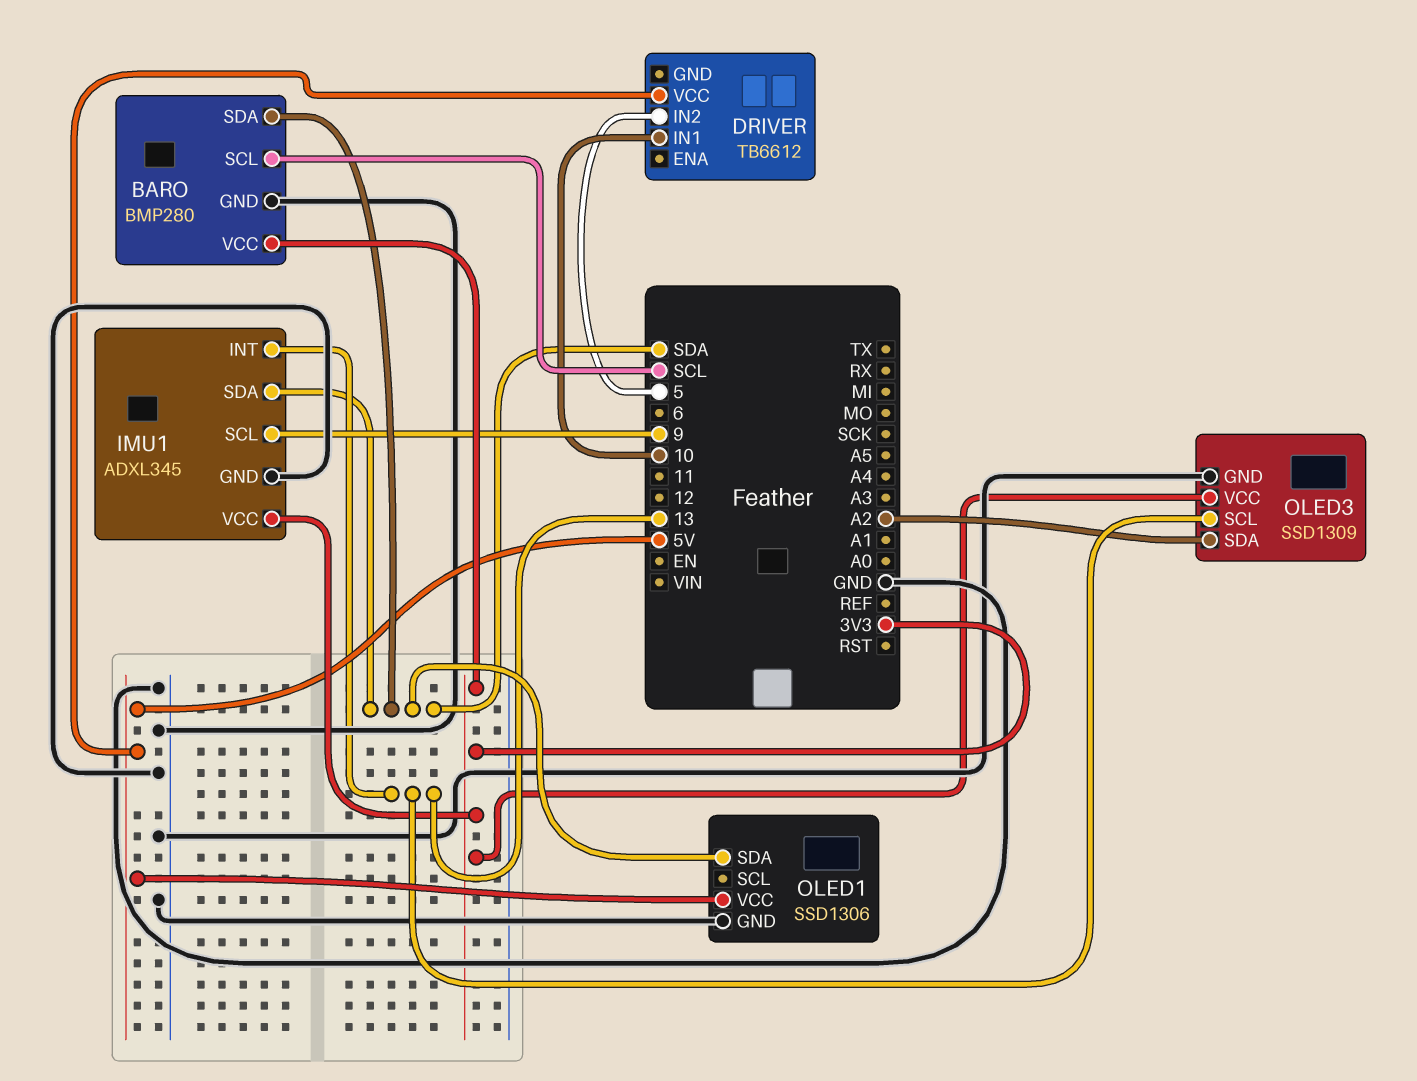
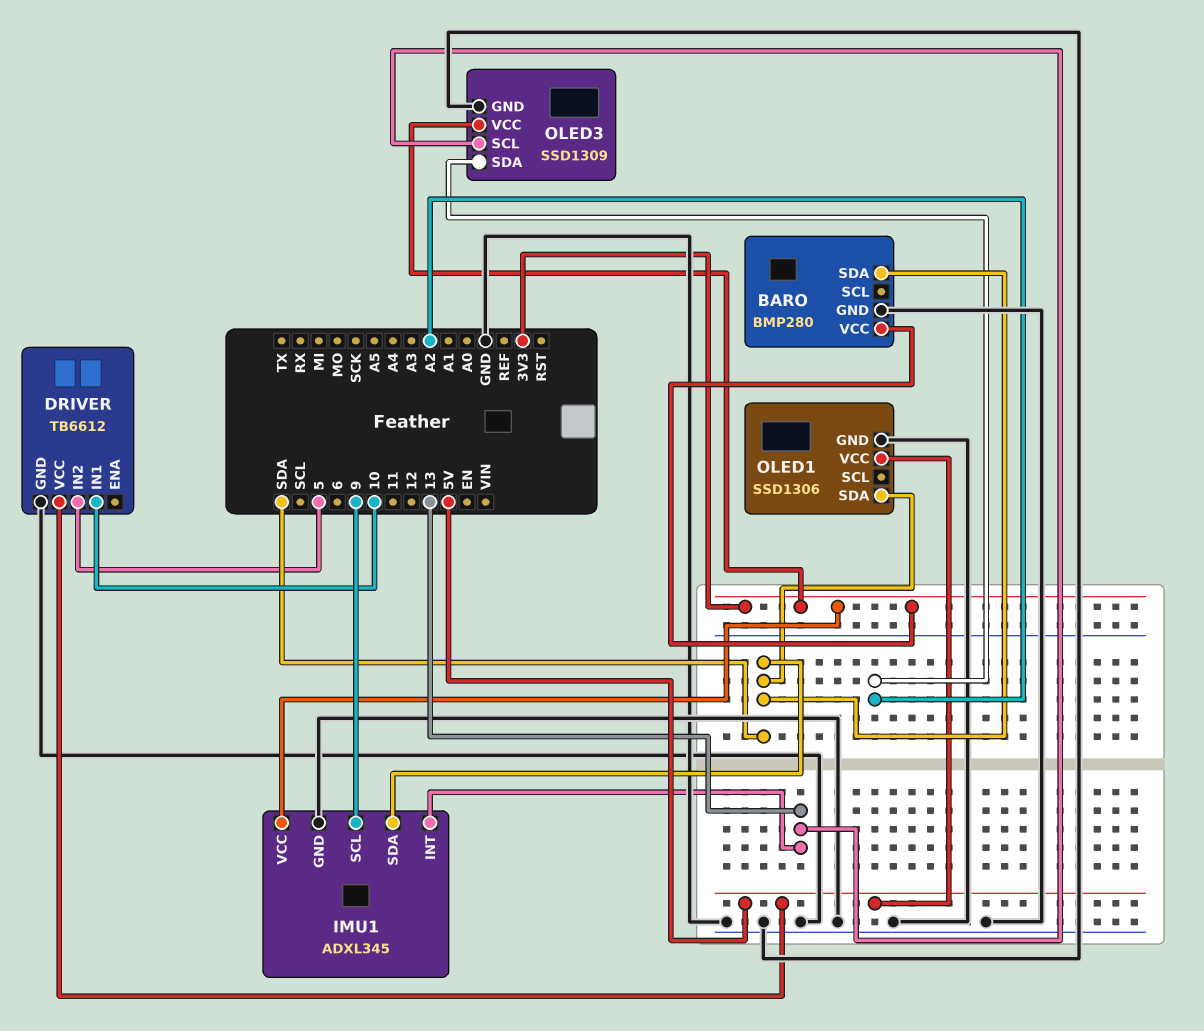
BARO pin SCL: SCL -> none
DRIVER pin GND: none -> GND

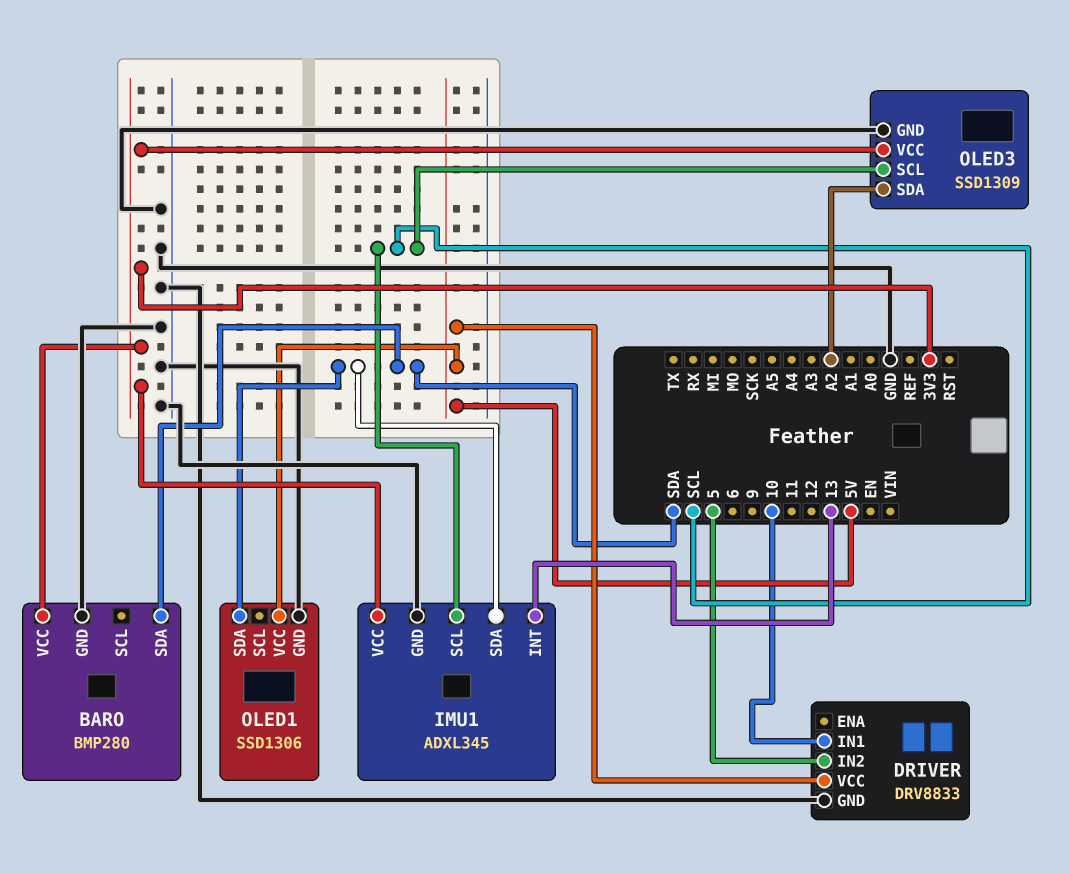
DRIVER: TB6612 -> DRV8833
IMU1 pin SCL: 9 -> SCL
OLED3 pin SCL: 13 -> SCL

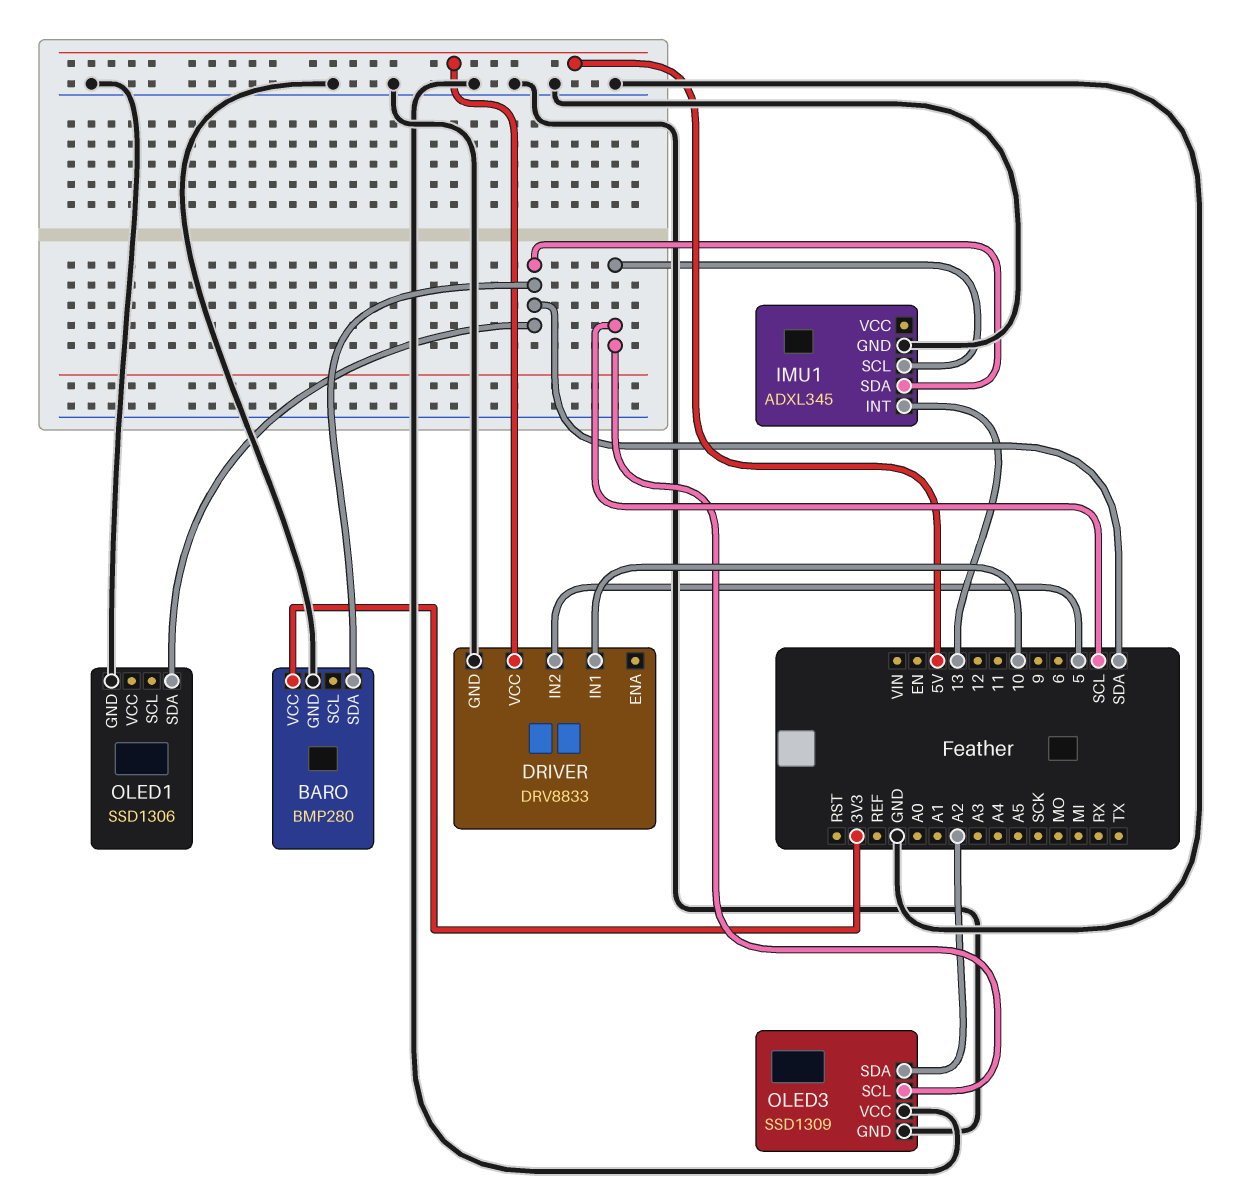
IMU1 pin VCC: 3V3 -> none
OLED1 pin VCC: 5V -> none
OLED3 pin VCC: 3V3 -> GND

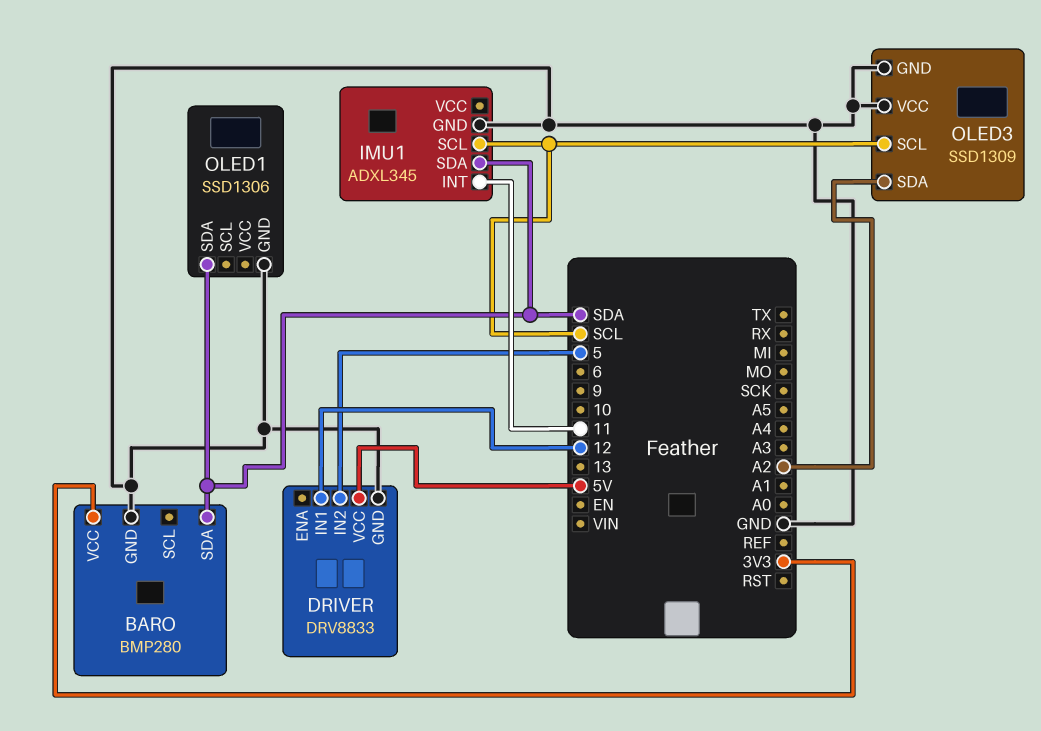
DRIVER pin IN1: 10 -> 12
IMU1 pin INT: 13 -> 11

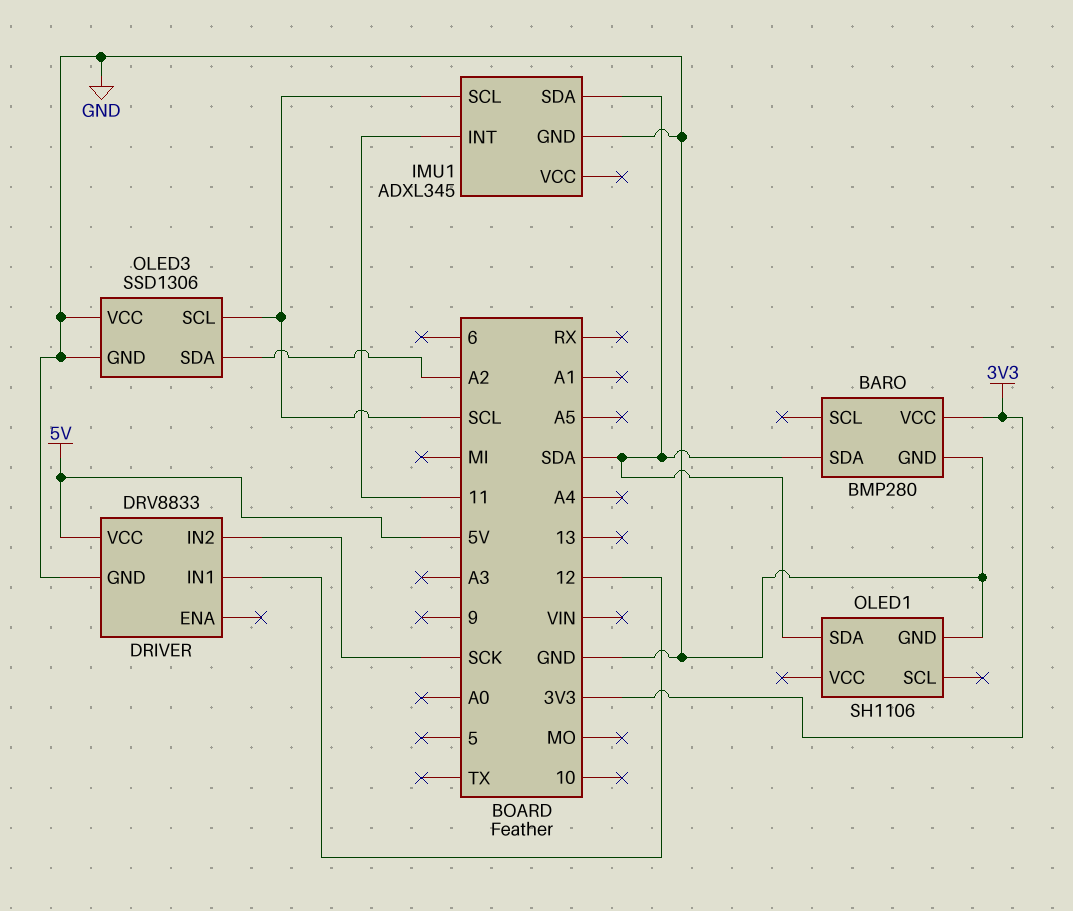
DRIVER pin IN2: 5 -> SCK
OLED1: SSD1306 -> SH1106
OLED3: SSD1309 -> SSD1306

